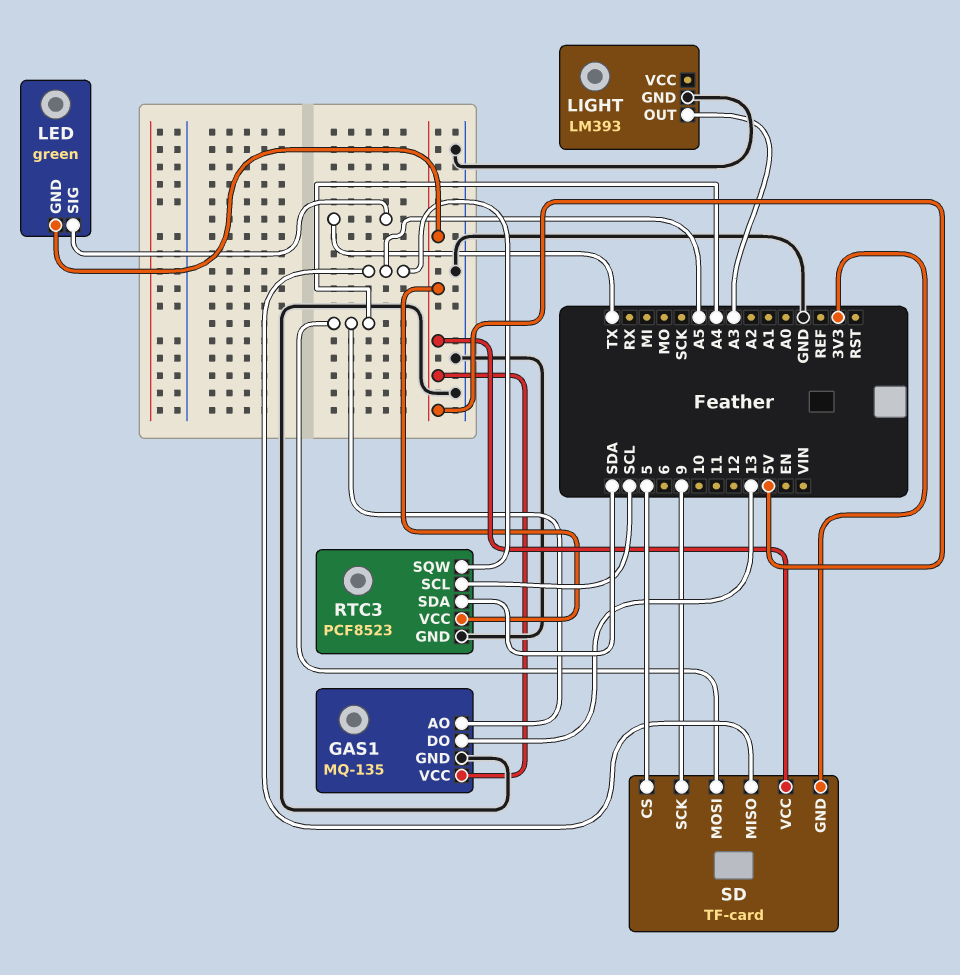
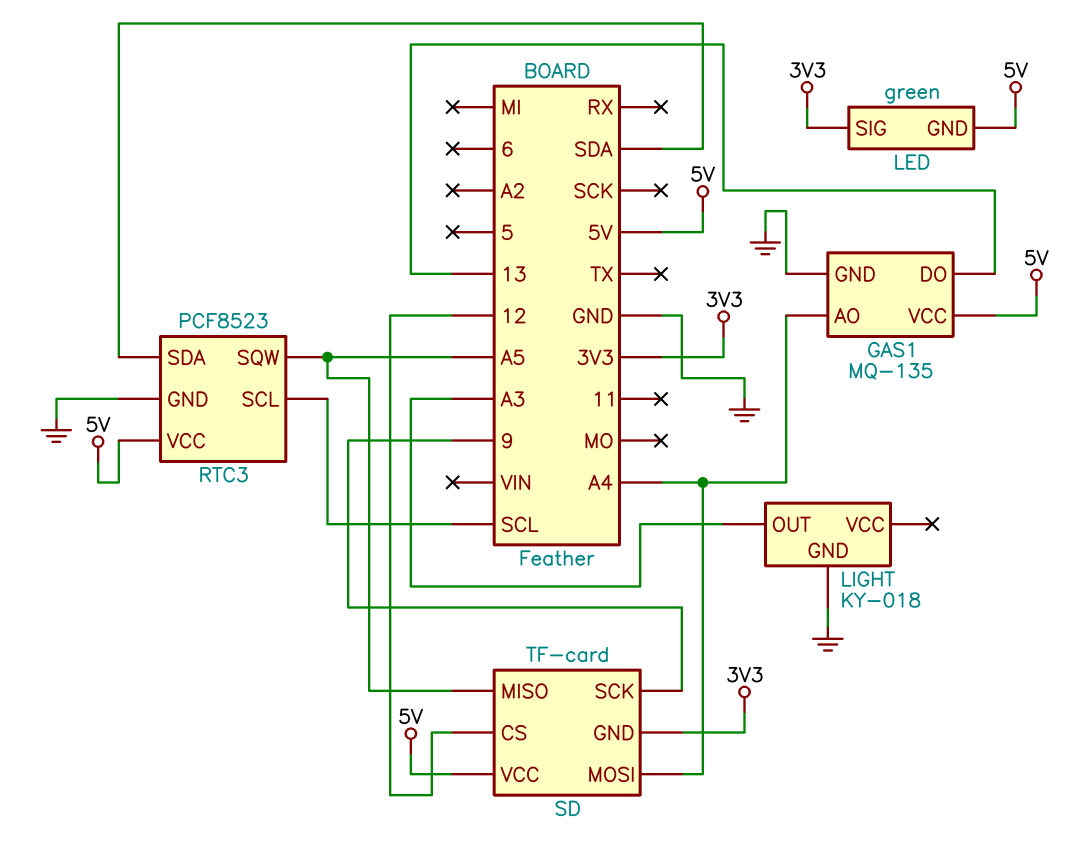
LED pin SIG: TX -> 3V3
LIGHT: LM393 -> KY-018
SD pin CS: 5 -> 12

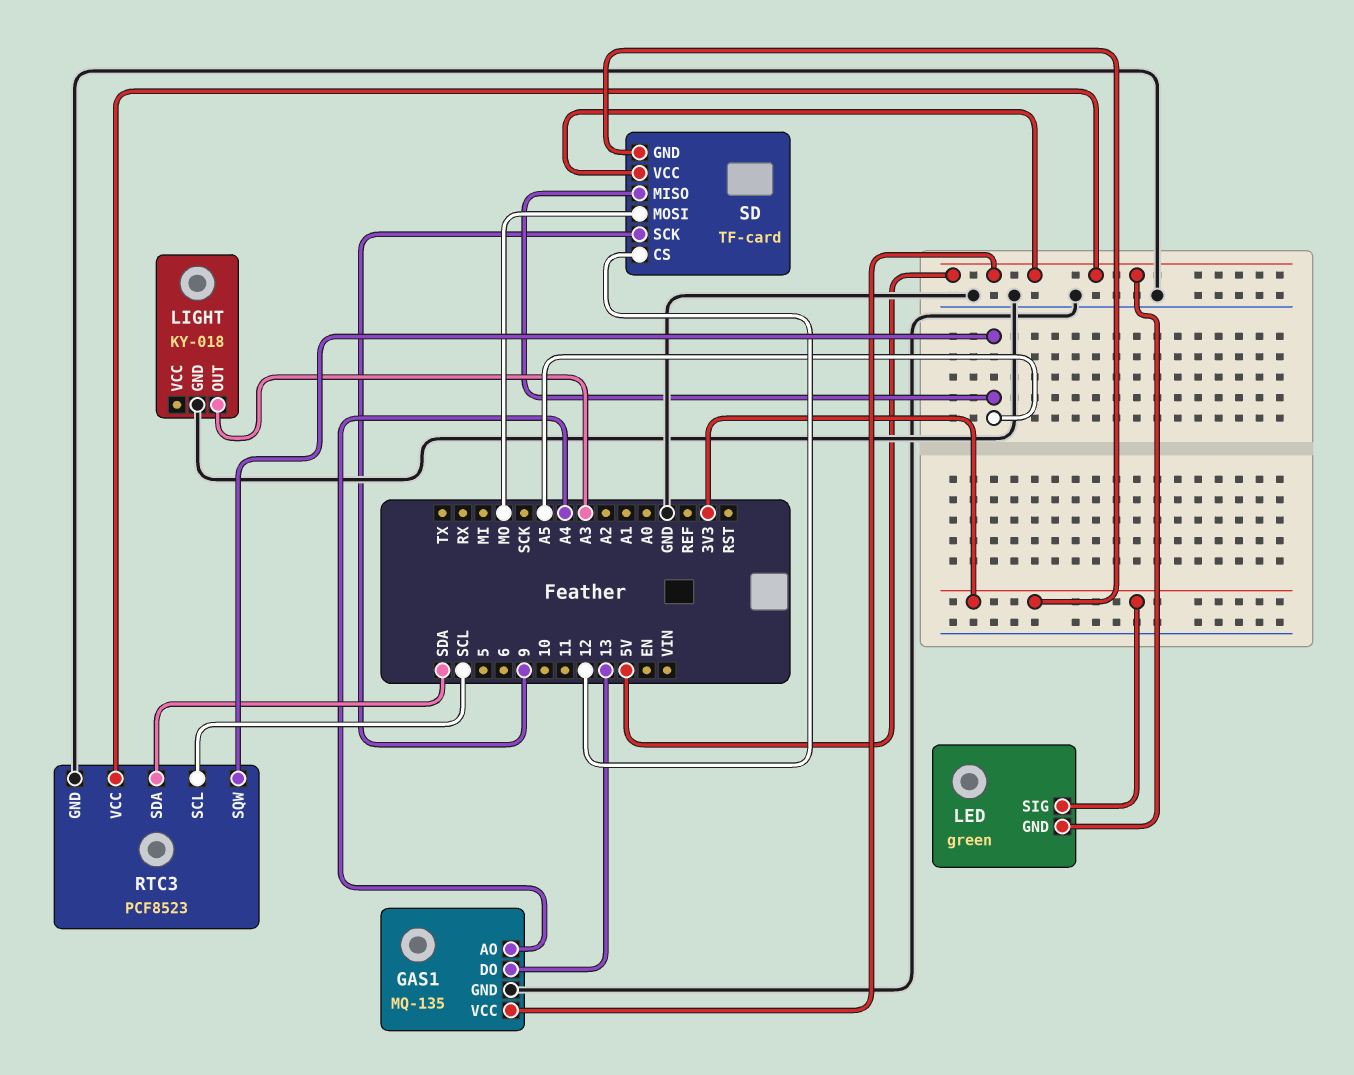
SD pin MOSI: A4 -> MO

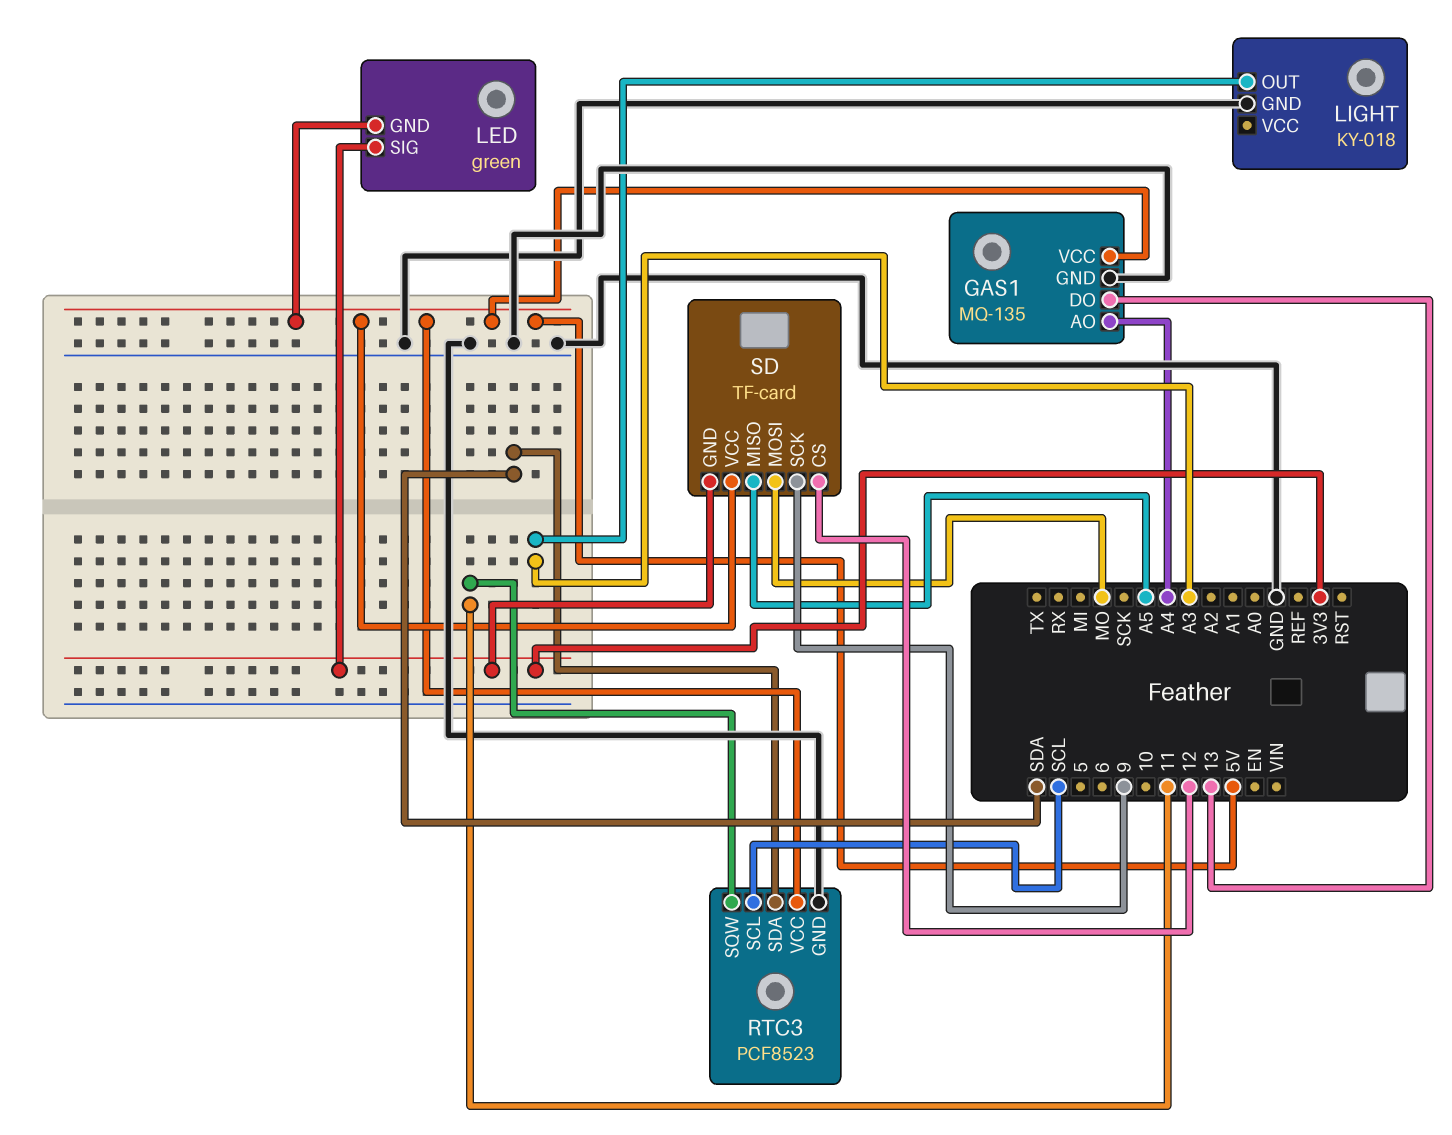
RTC3 pin SQW: A5 -> 11

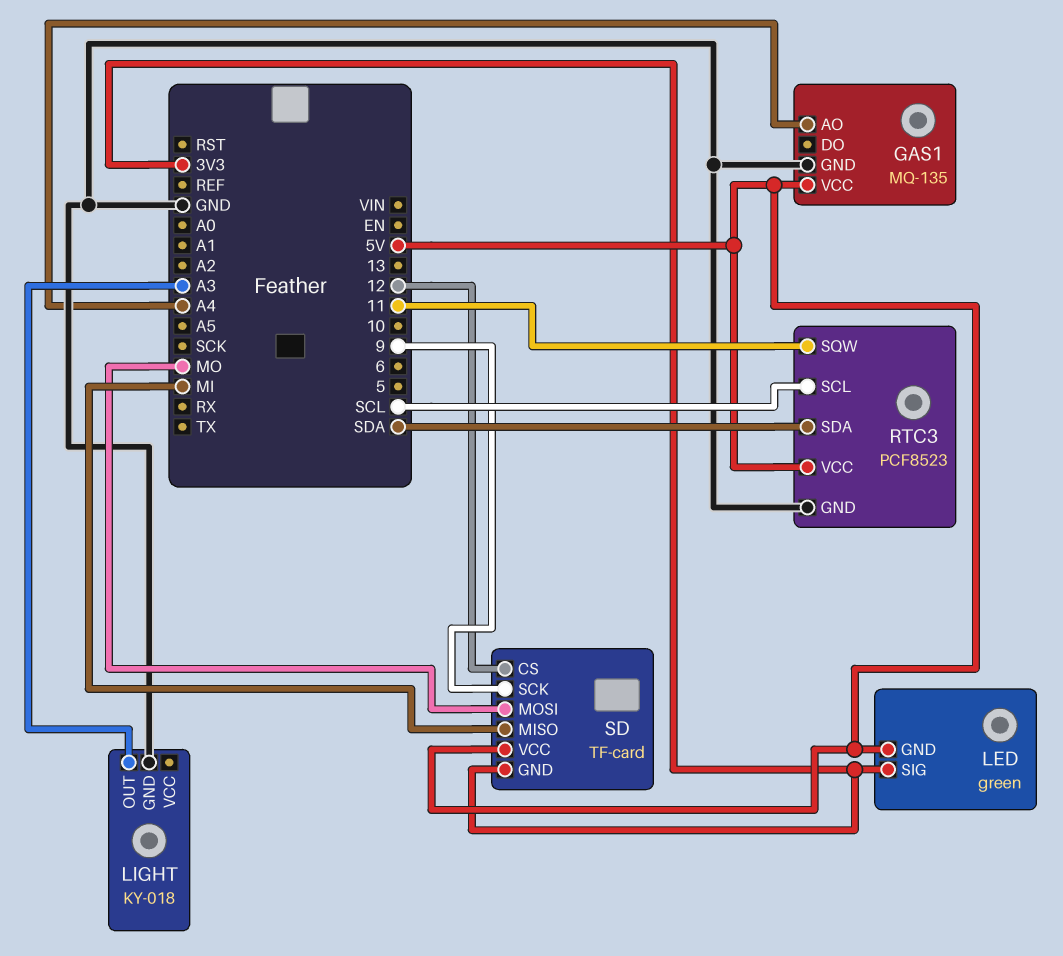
GAS1 pin DO: 13 -> none
SD pin MISO: A5 -> MI

